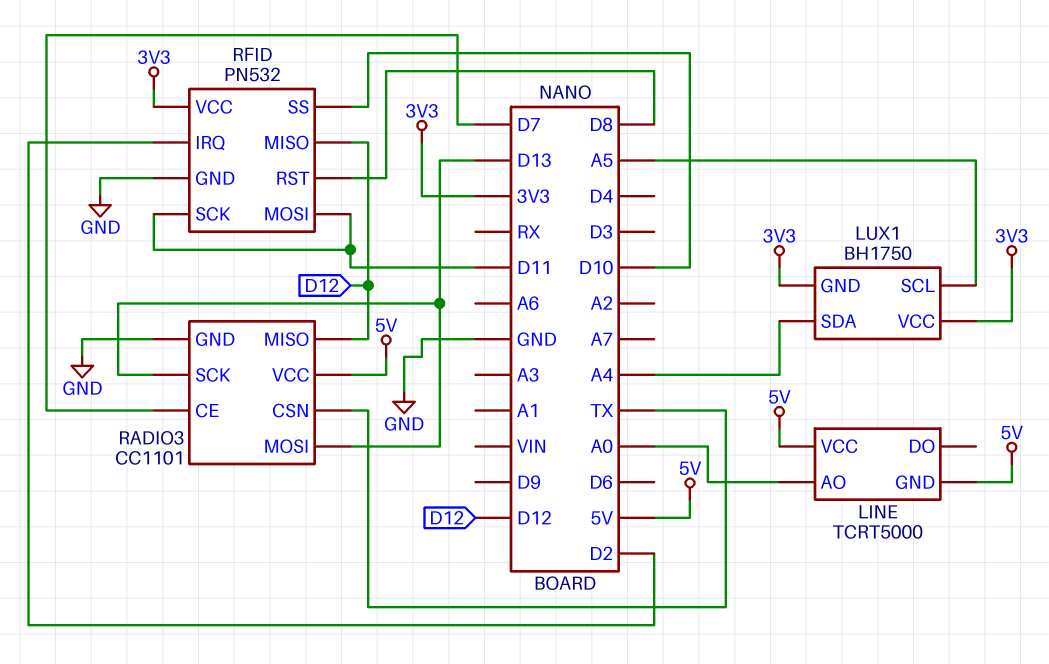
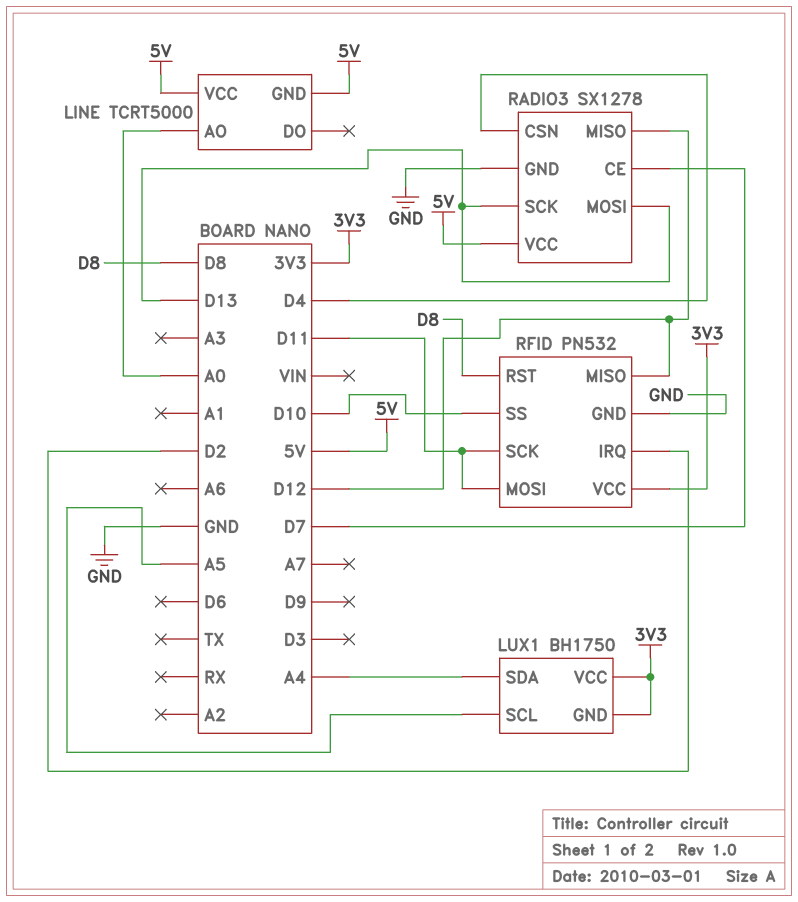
RADIO3: CC1101 -> SX1278
RADIO3 pin CSN: TX -> D4

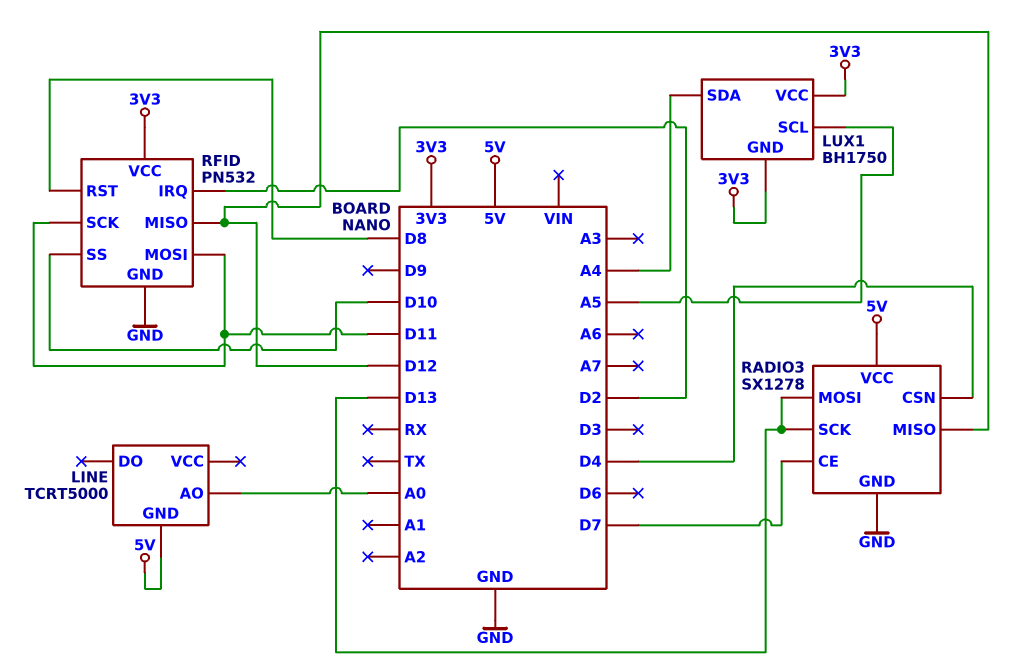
LINE pin VCC: 5V -> none

